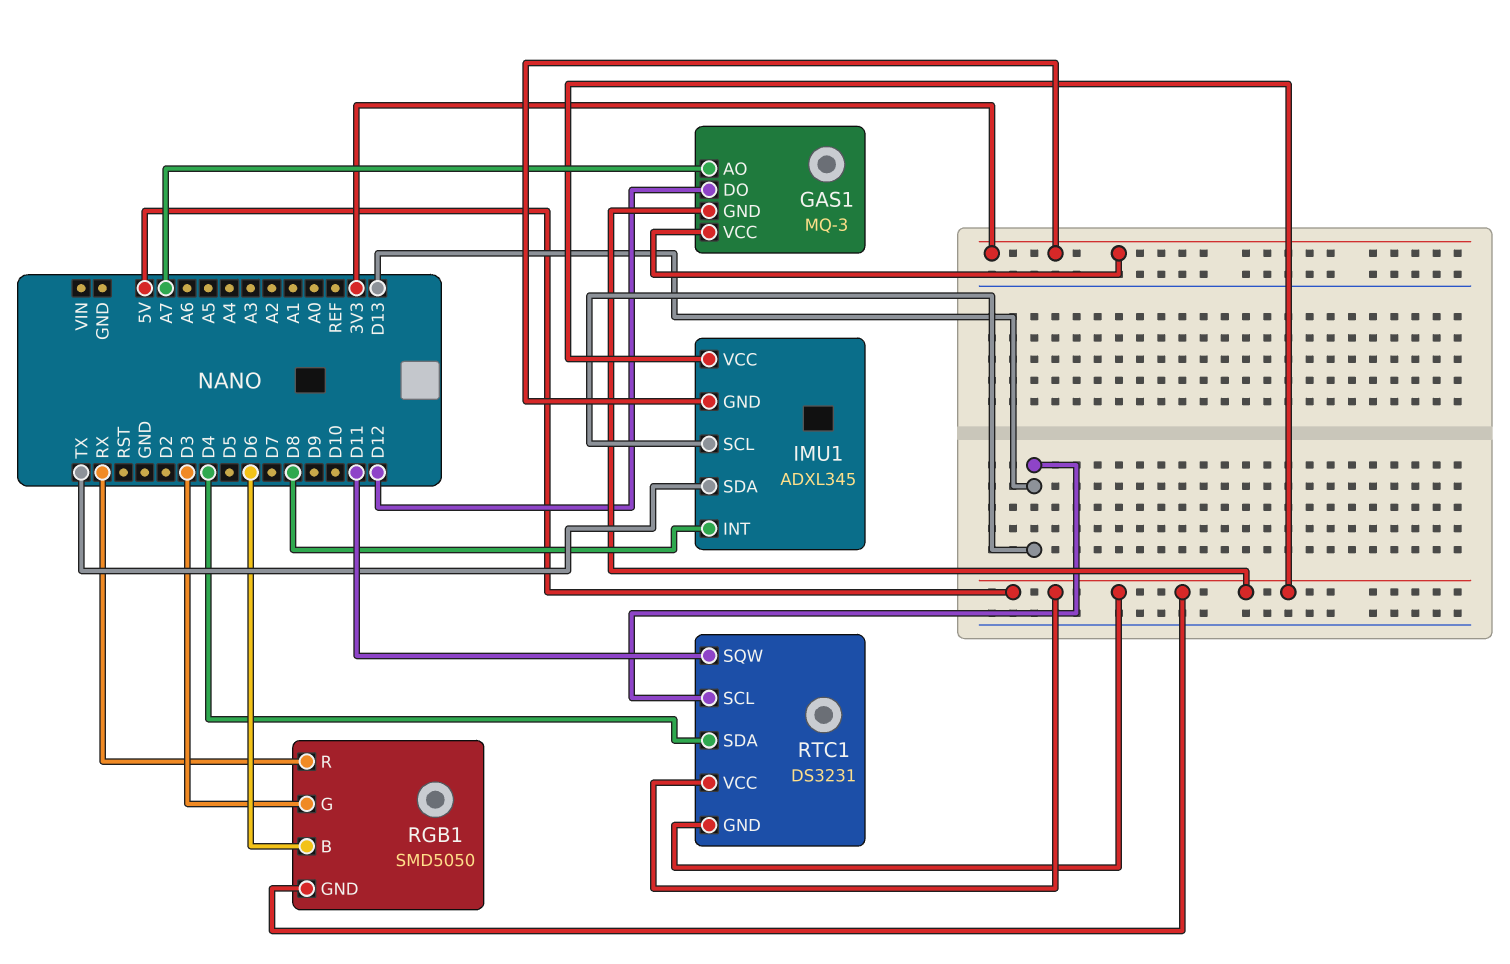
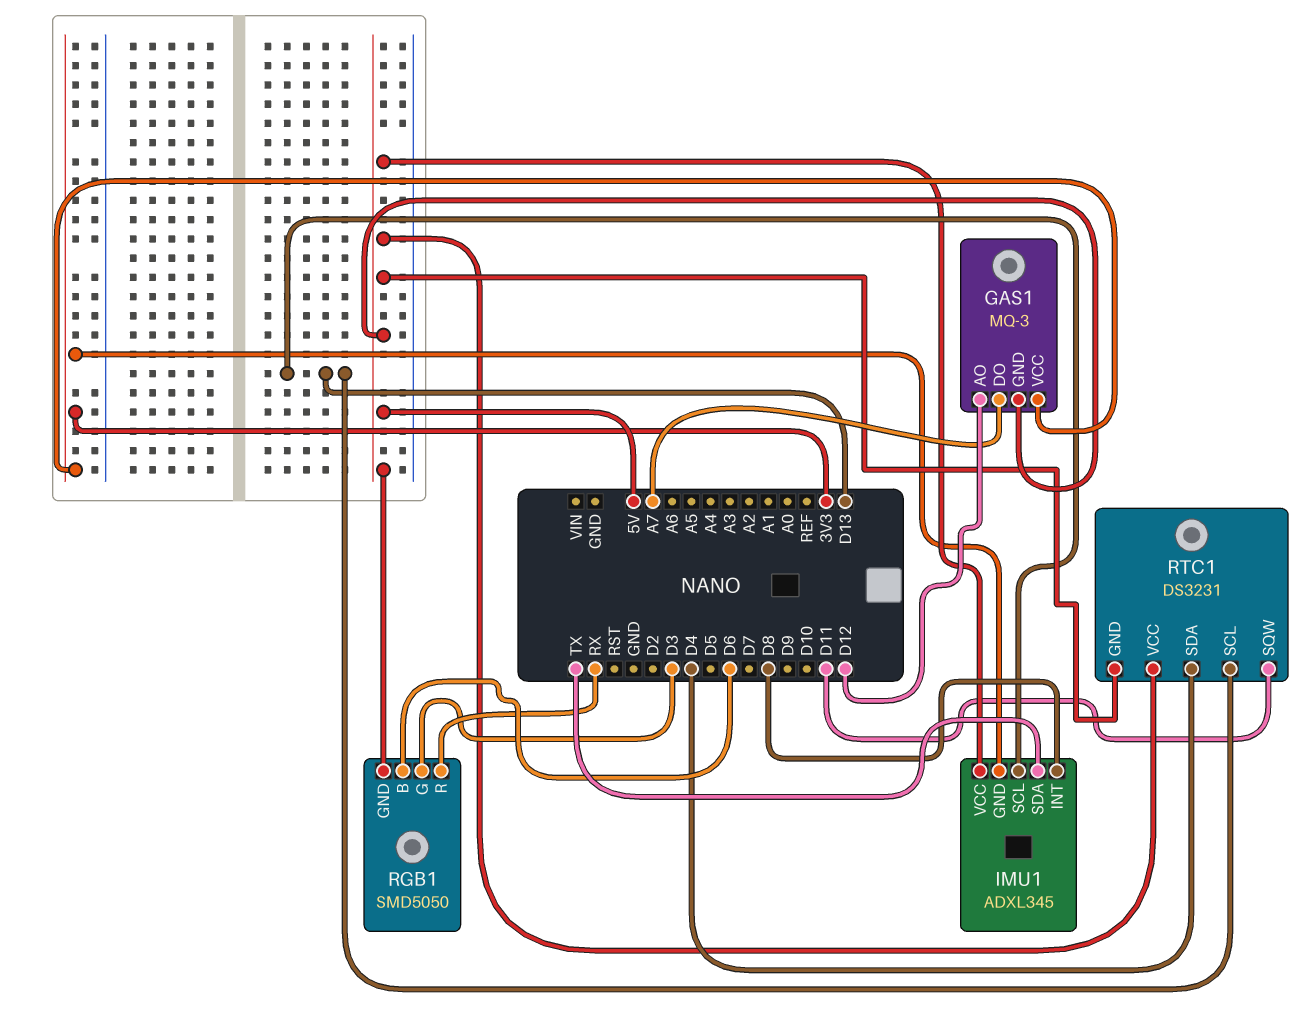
GAS1 pin AO: A7 -> D12
GAS1 pin DO: D12 -> A7

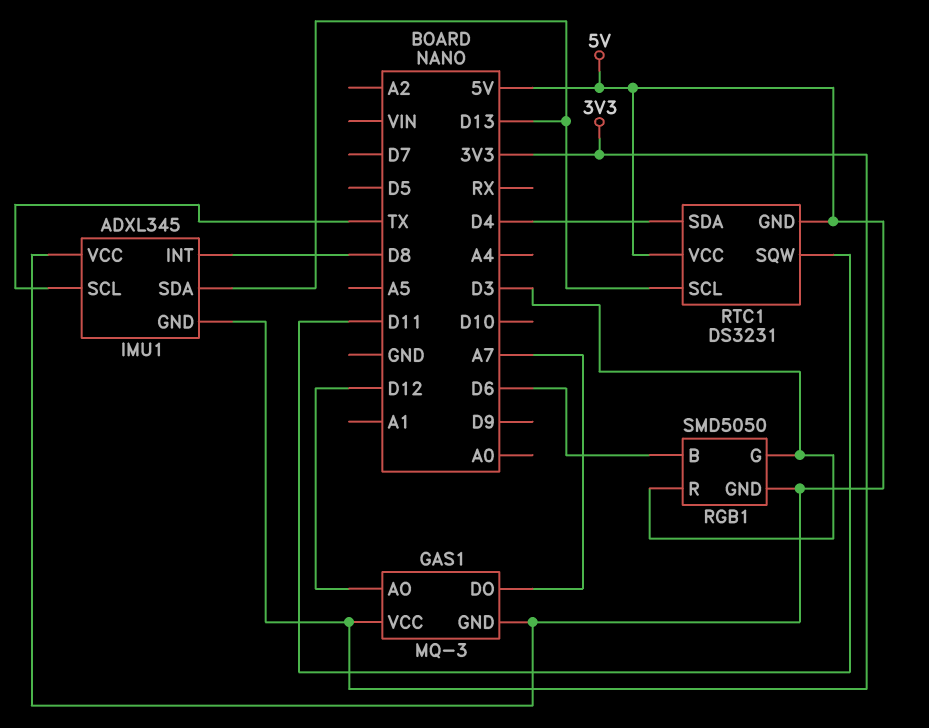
IMU1 pin SCL: D13 -> TX
IMU1 pin SDA: TX -> D13
RGB1 pin R: RX -> D3

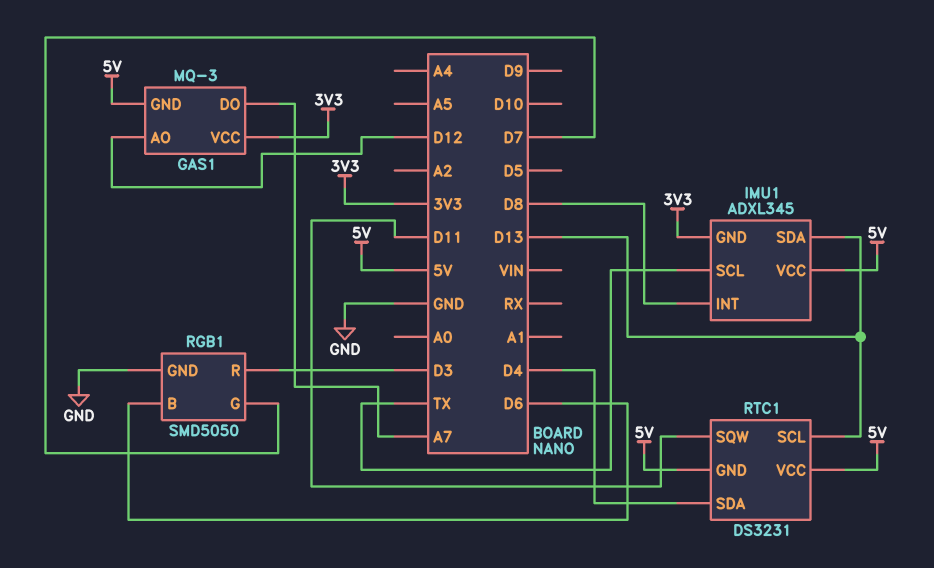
RGB1 pin G: D3 -> D7
RGB1 pin GND: 5V -> GND

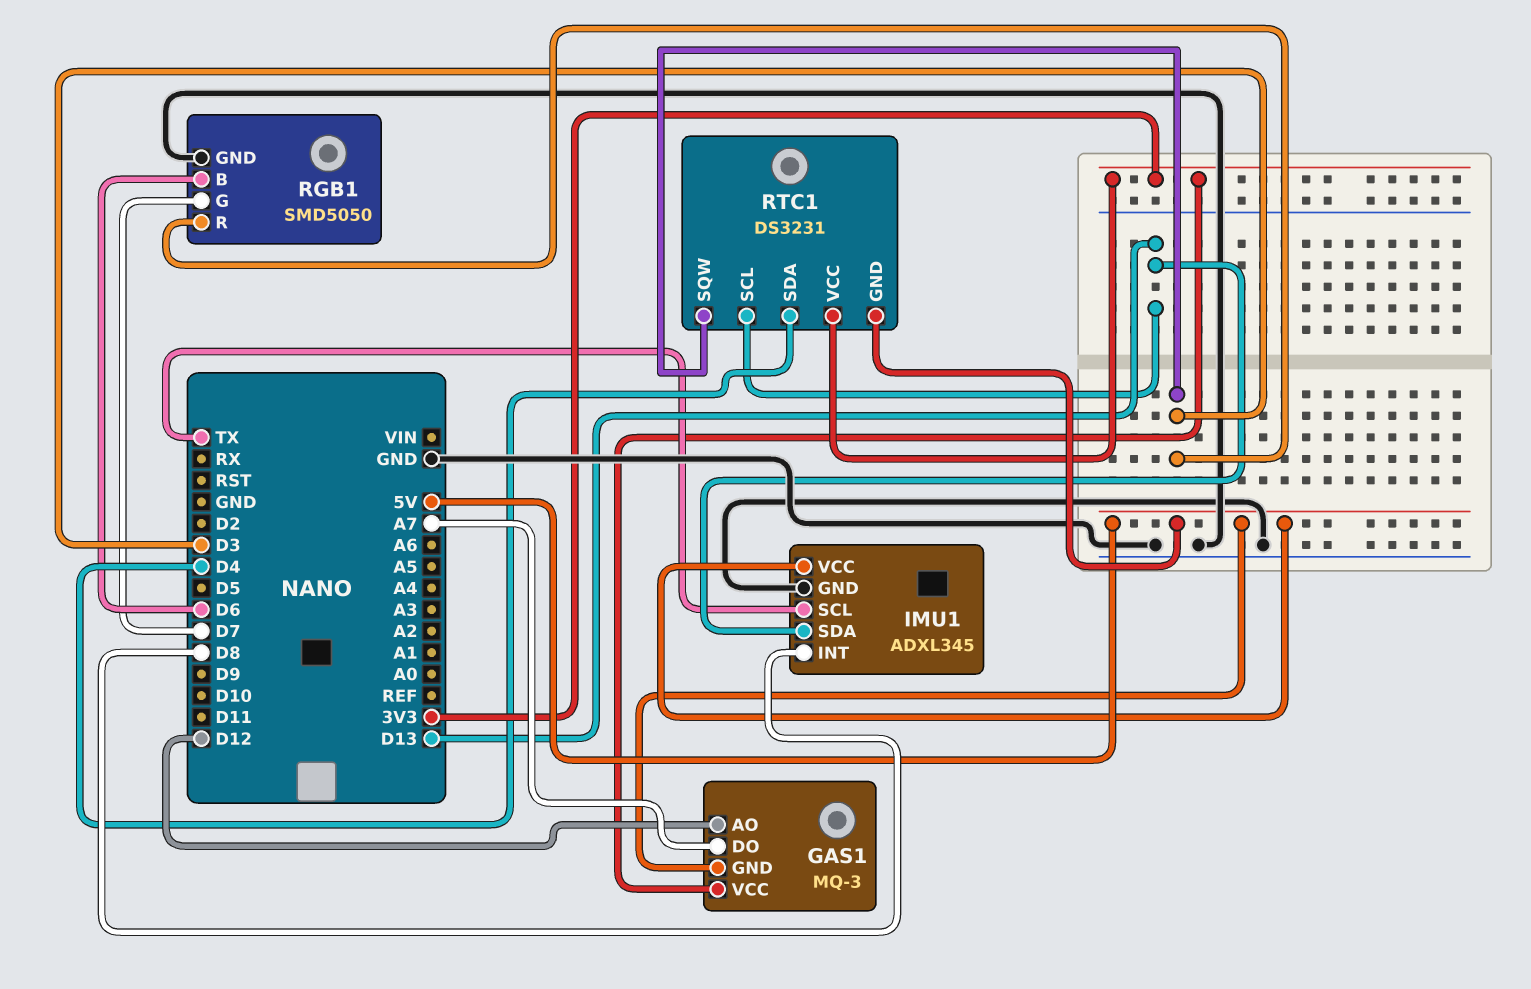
IMU1 pin GND: 3V3 -> GND
RTC1 pin SQW: D11 -> D3
RTC1 pin VCC: 5V -> 3V3

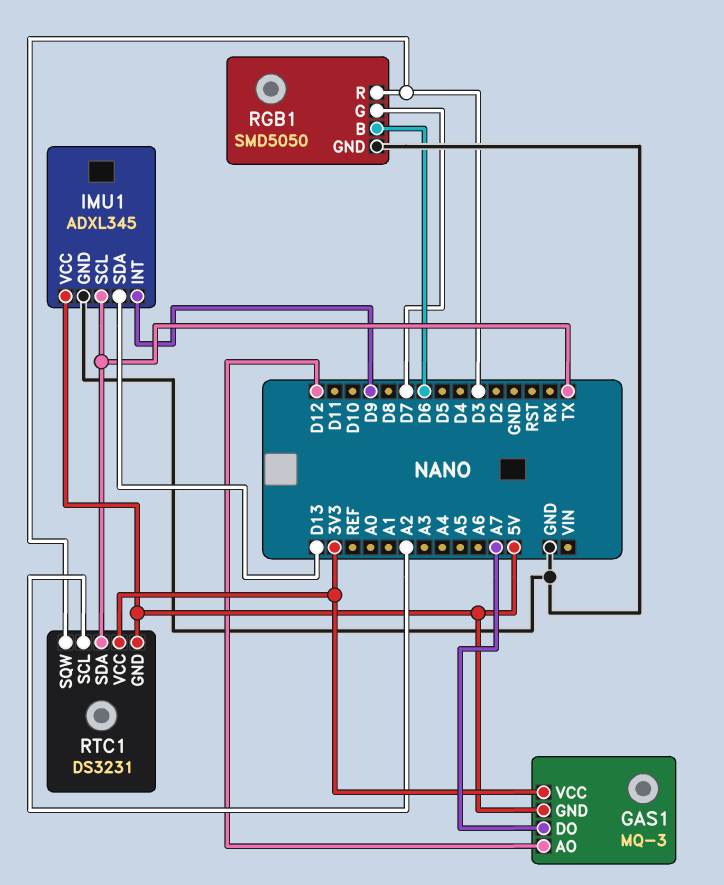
IMU1 pin INT: D8 -> D9
RTC1 pin SCL: D13 -> A2
RTC1 pin SDA: D4 -> TX

